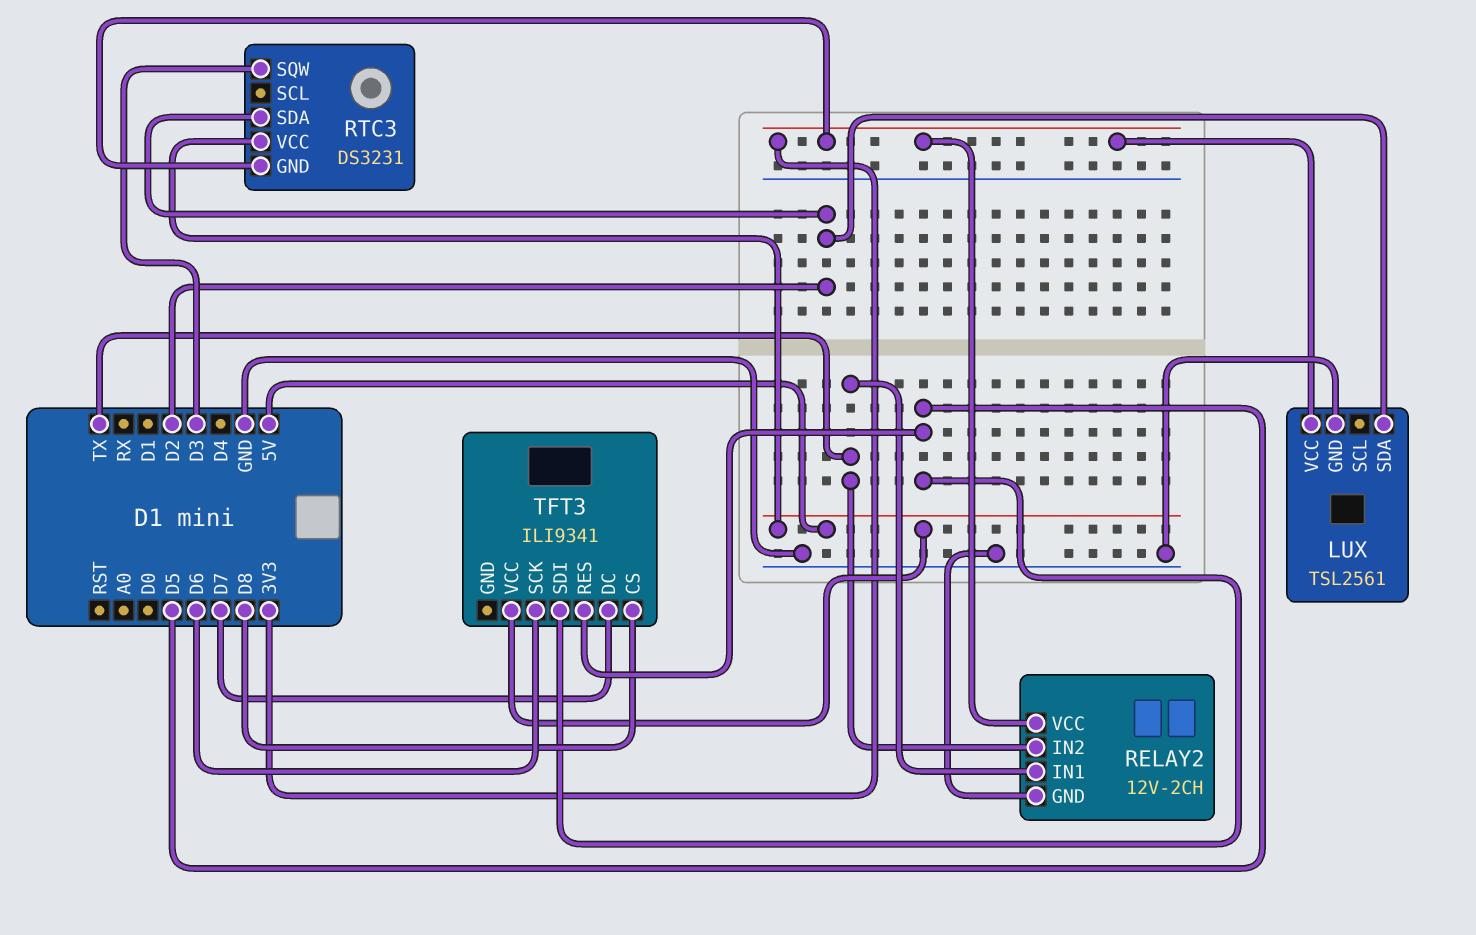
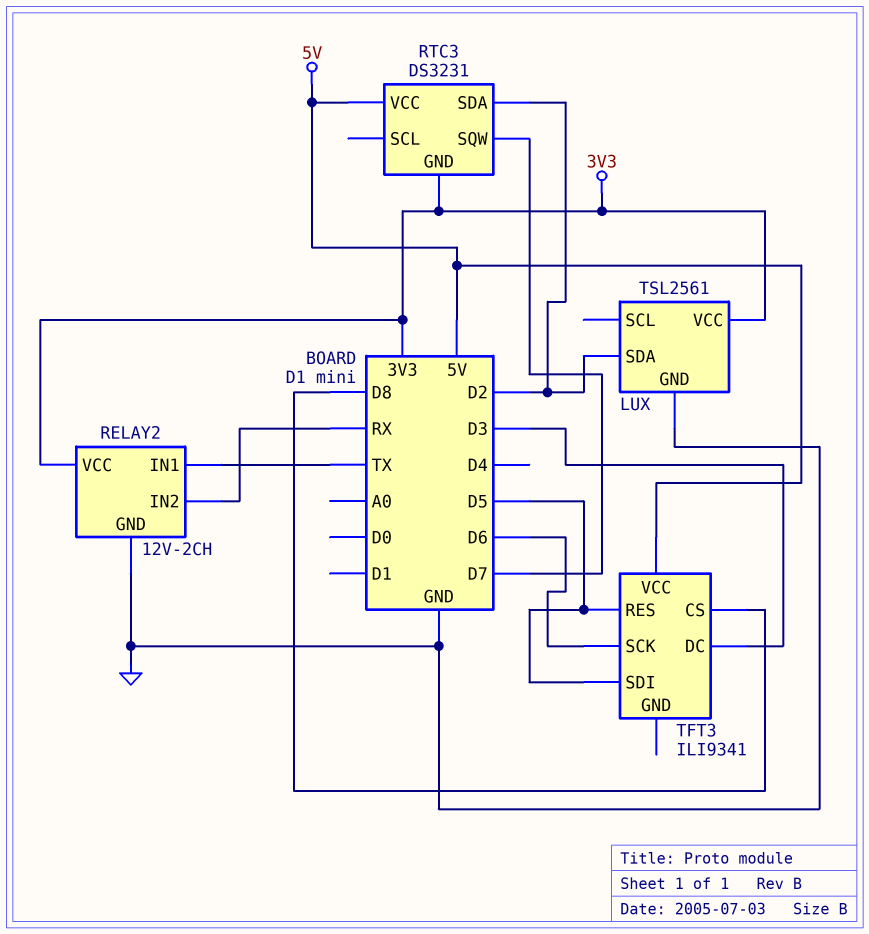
RELAY2 pin IN2: TX -> RX
RTC3 pin SQW: D3 -> D7
TFT3 pin DC: D7 -> D3

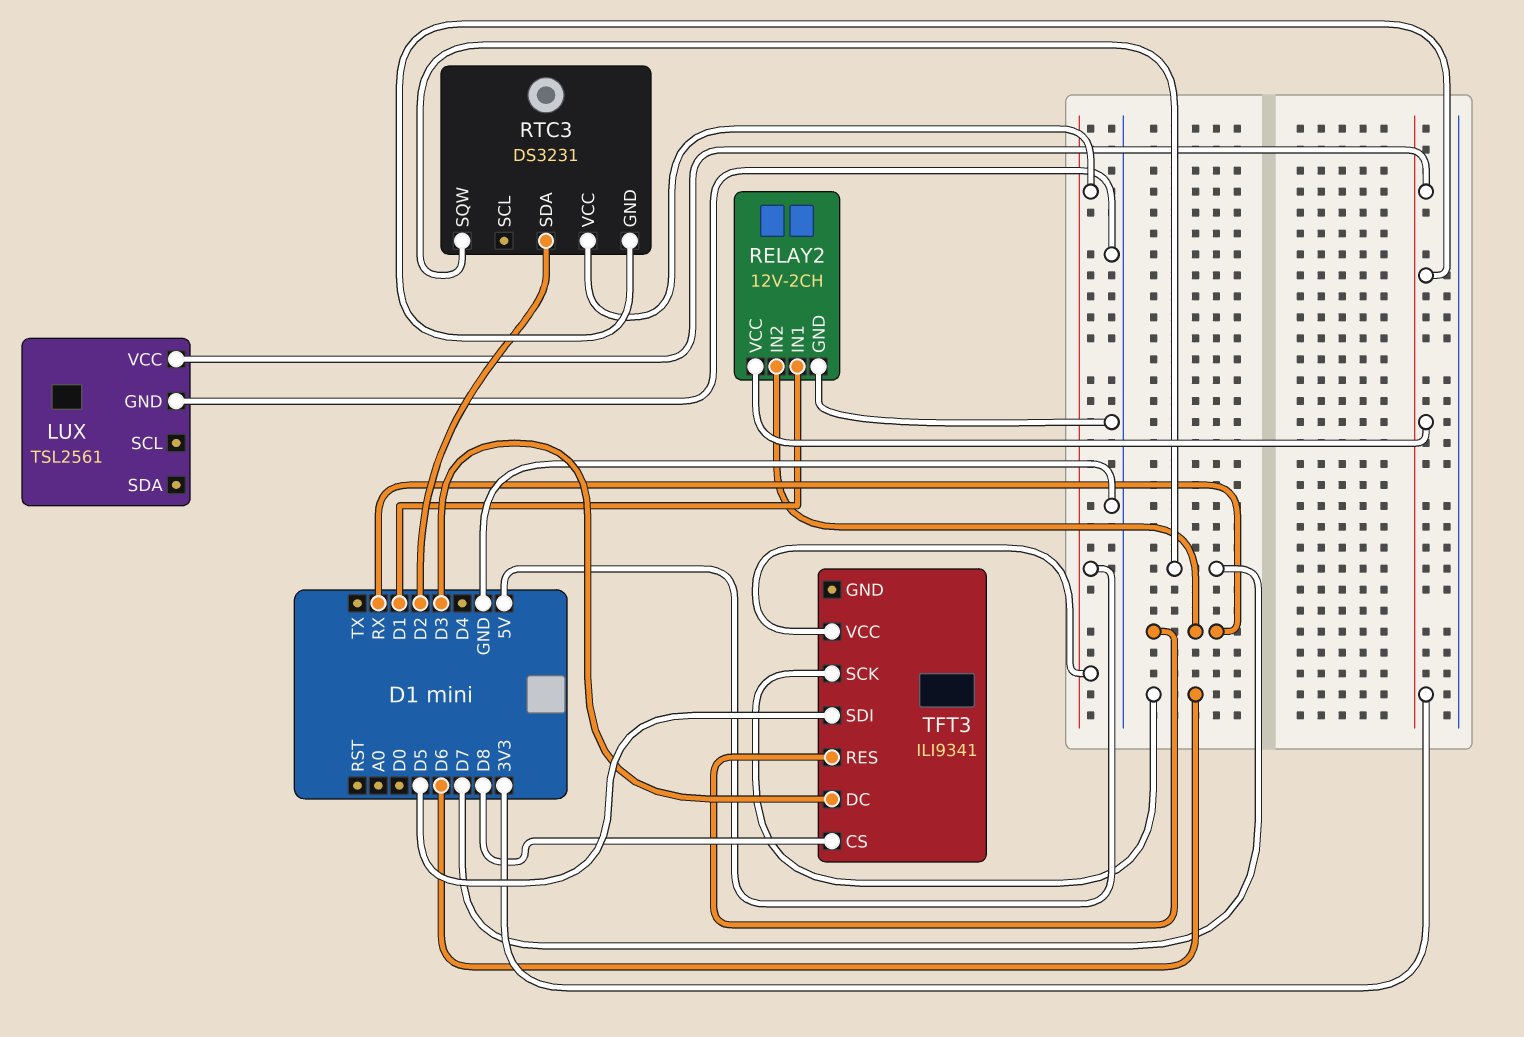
LUX pin SDA: D2 -> none
RELAY2 pin IN1: TX -> D1
TFT3 pin RES: D5 -> RX

